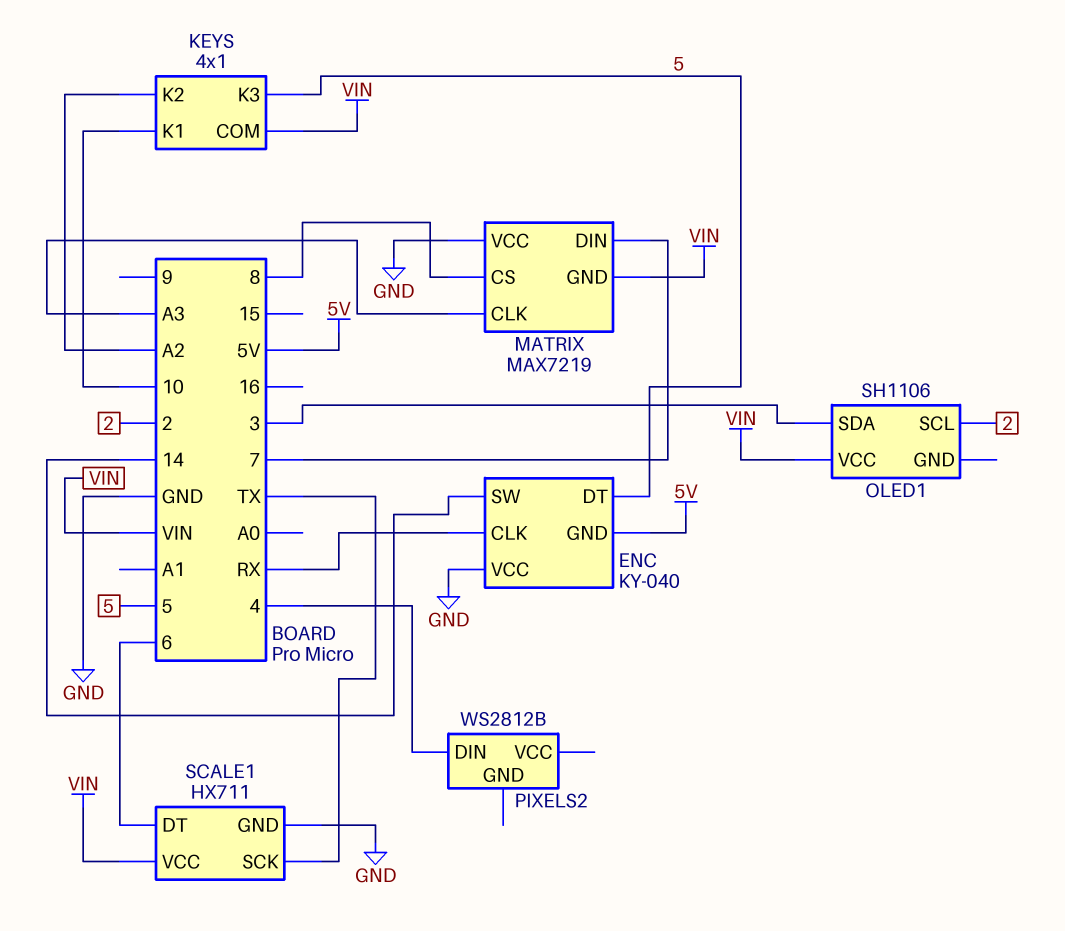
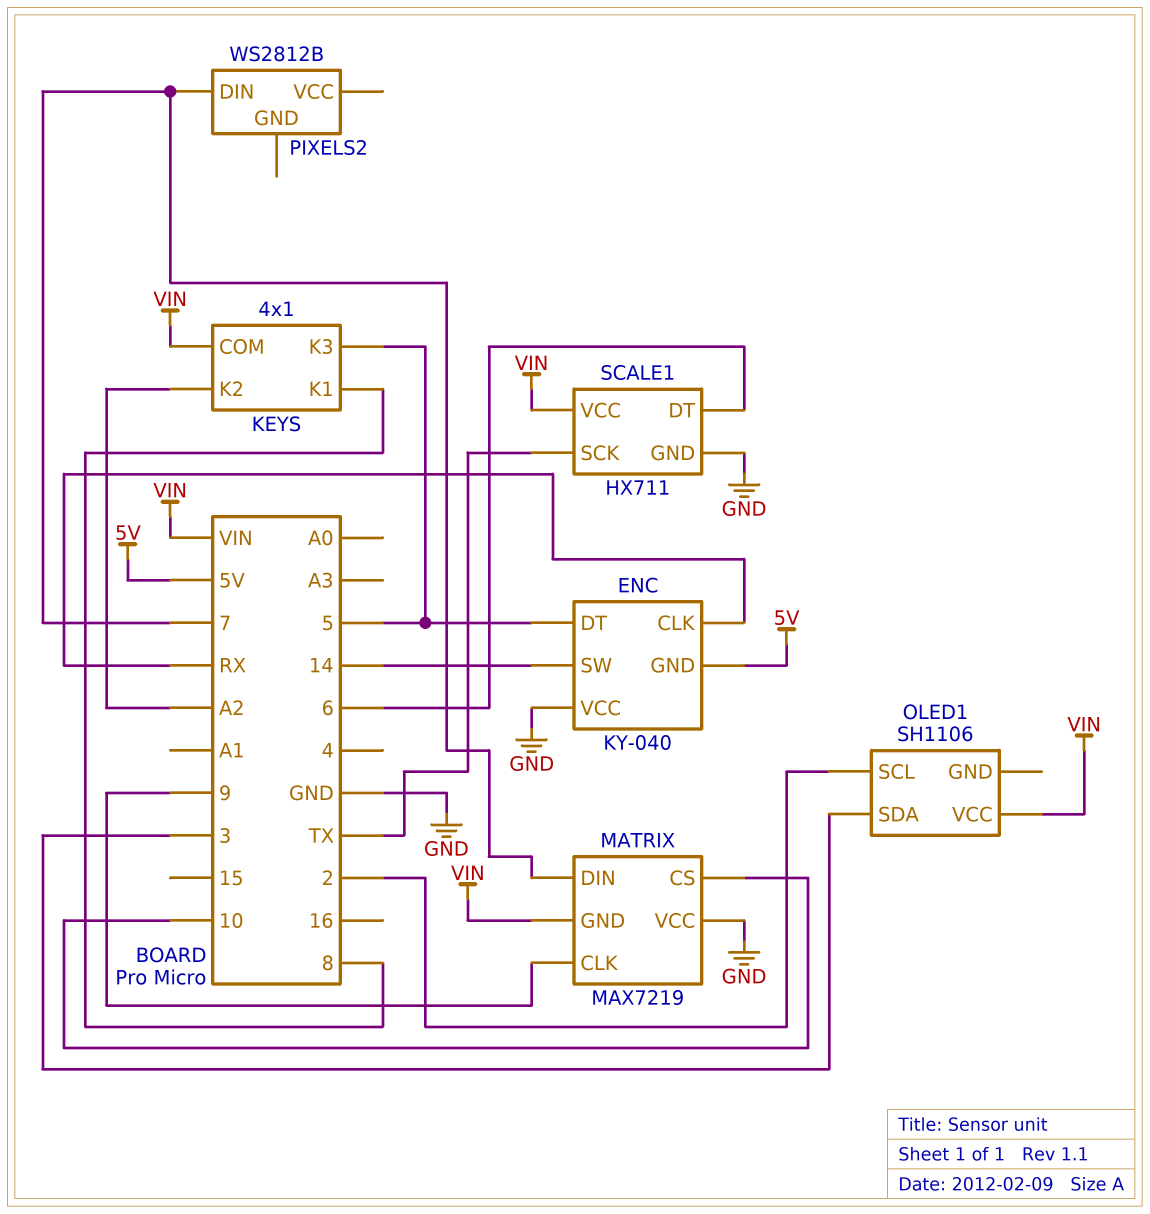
KEYS pin K1: 10 -> 8
MATRIX pin CLK: A3 -> 9
MATRIX pin CS: 8 -> 10
PIXELS2 pin DIN: 4 -> 7

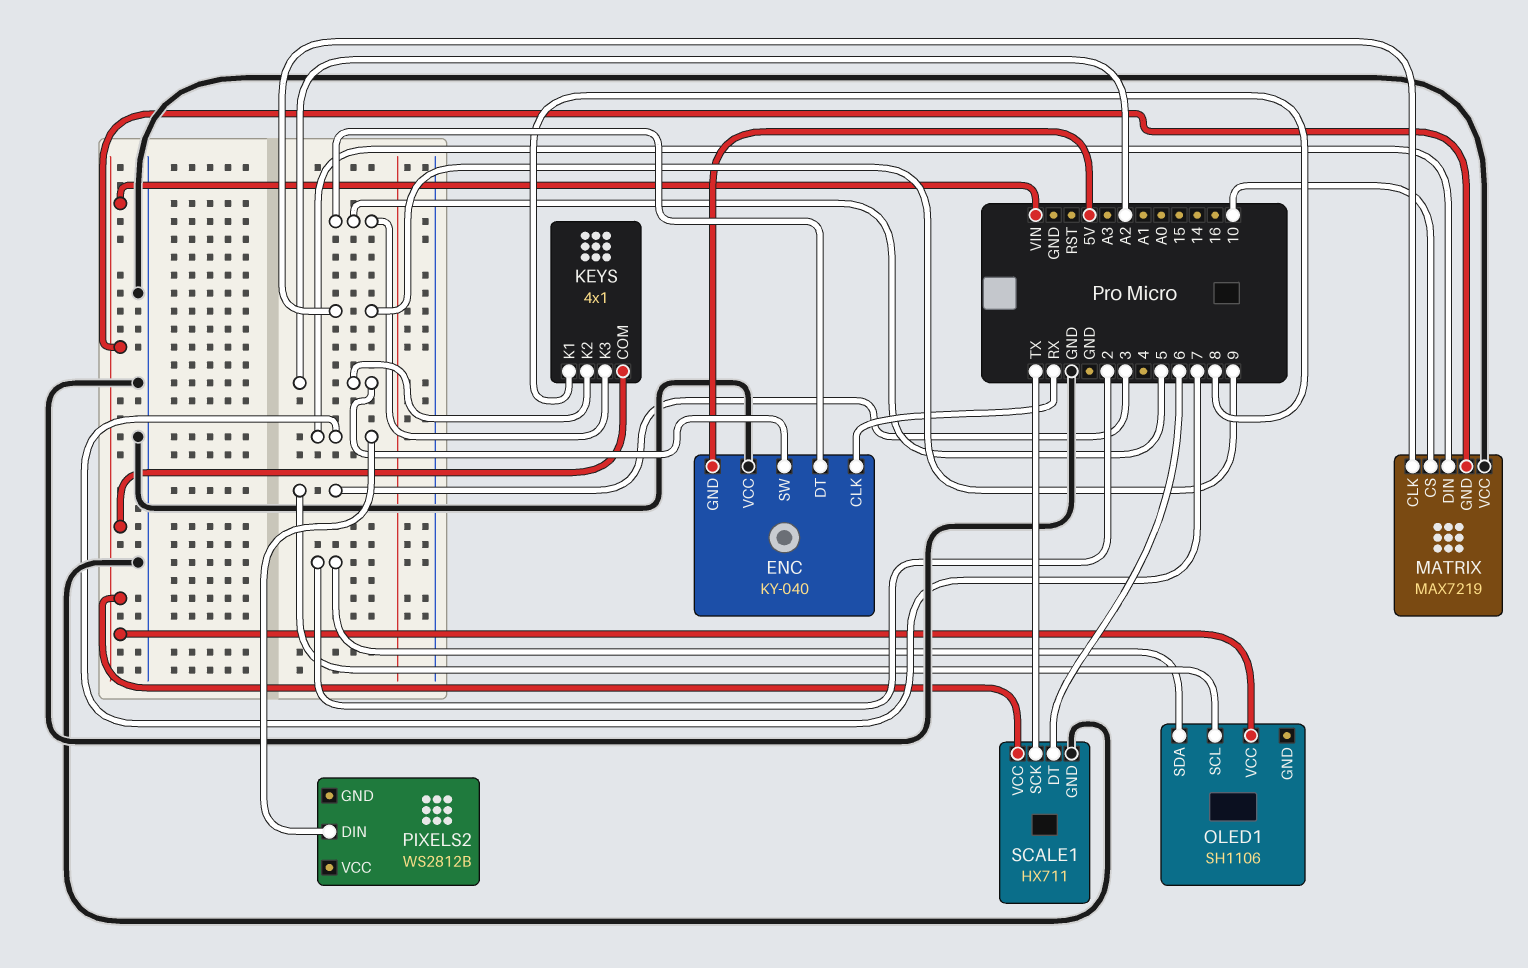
ENC pin SW: 14 -> A2
OLED1 pin SCL: 2 -> 3
OLED1 pin SDA: 3 -> 2

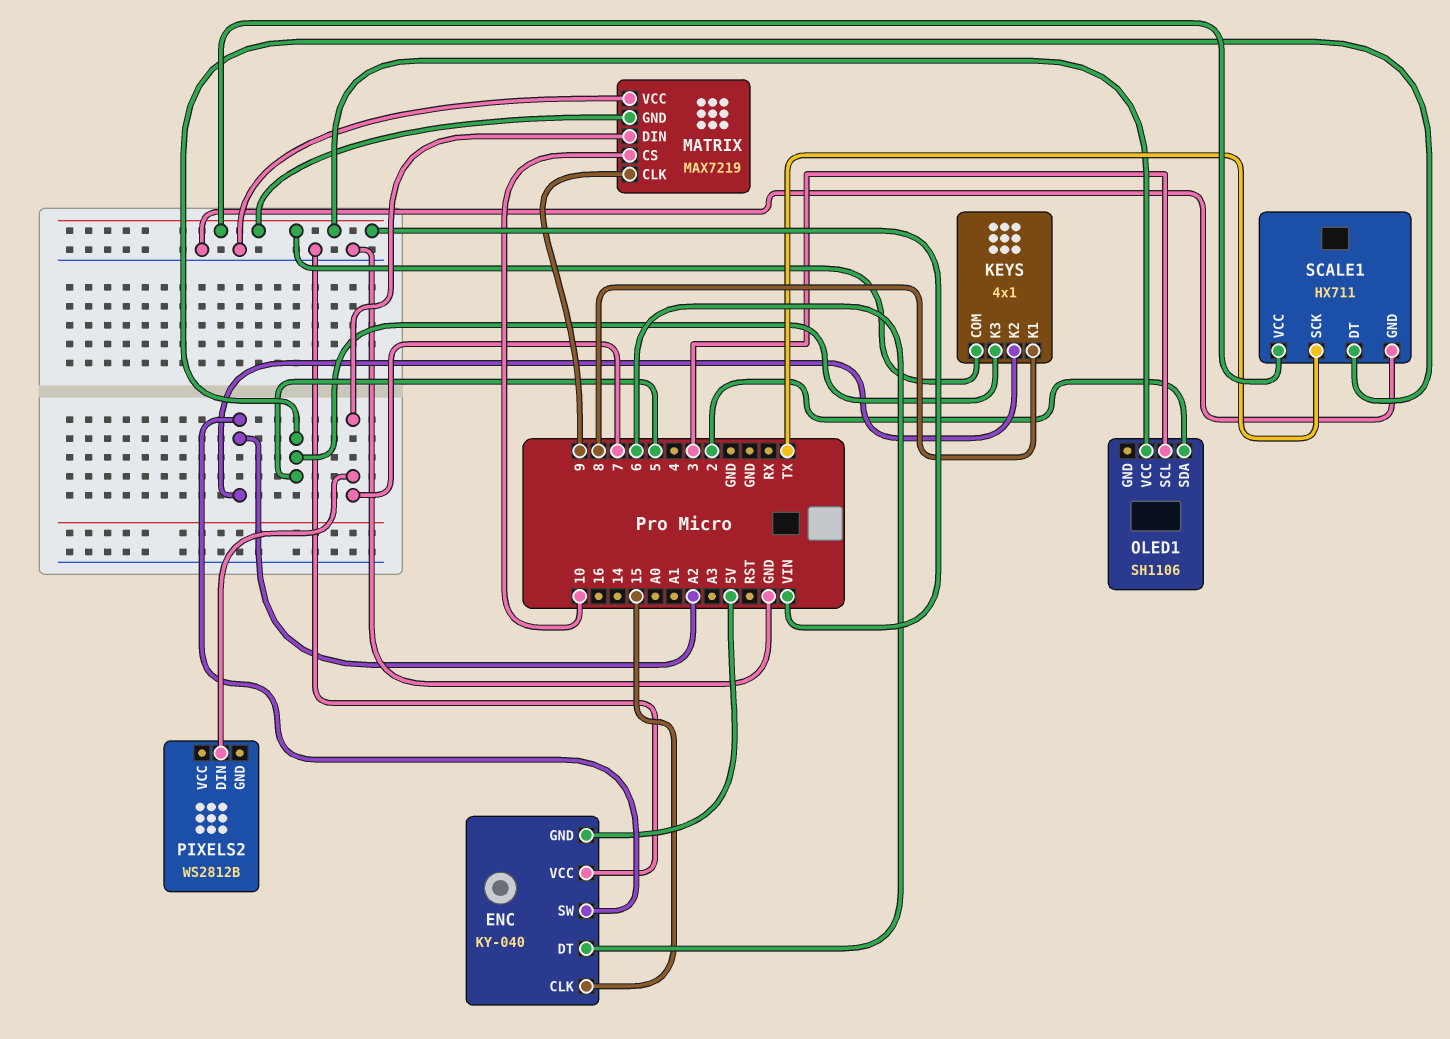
ENC pin CLK: RX -> 15
ENC pin DT: 5 -> 6
SCALE1 pin DT: 6 -> 5

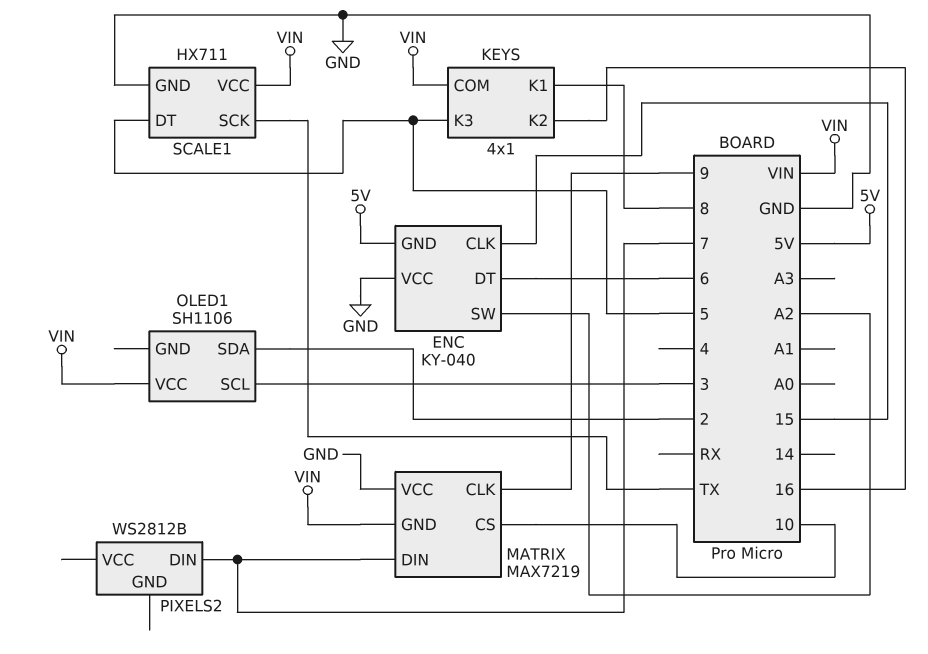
KEYS pin K2: A2 -> 16

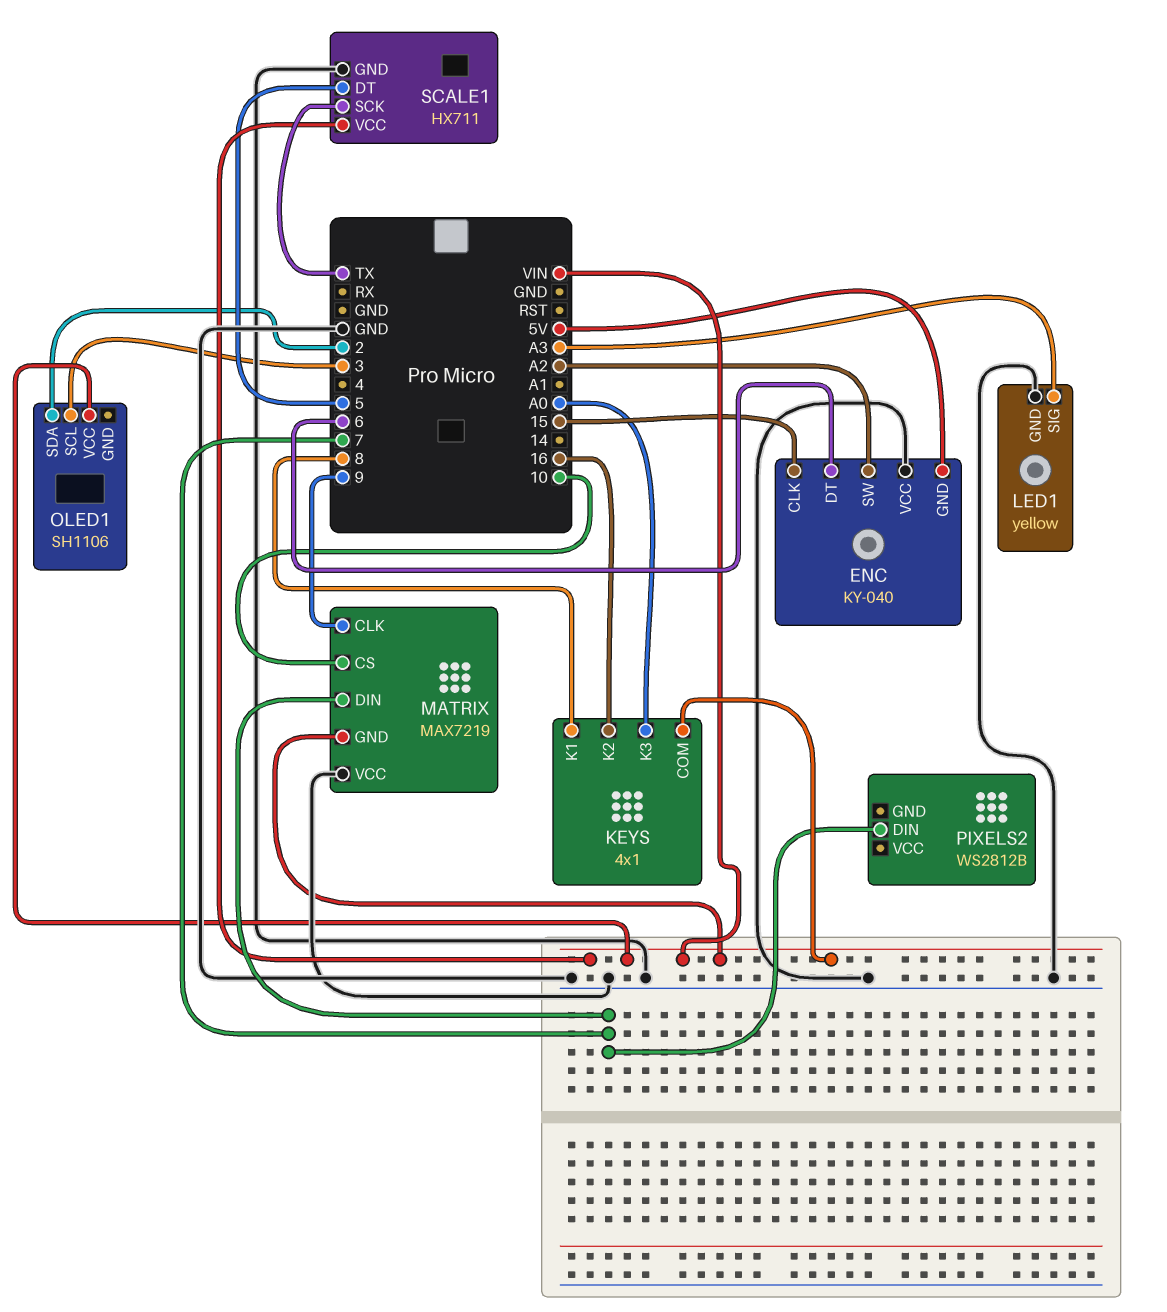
KEYS pin K3: 5 -> A0
LED1: none -> yellow
LED1 pin GND: none -> GND
LED1 pin SIG: none -> A3

